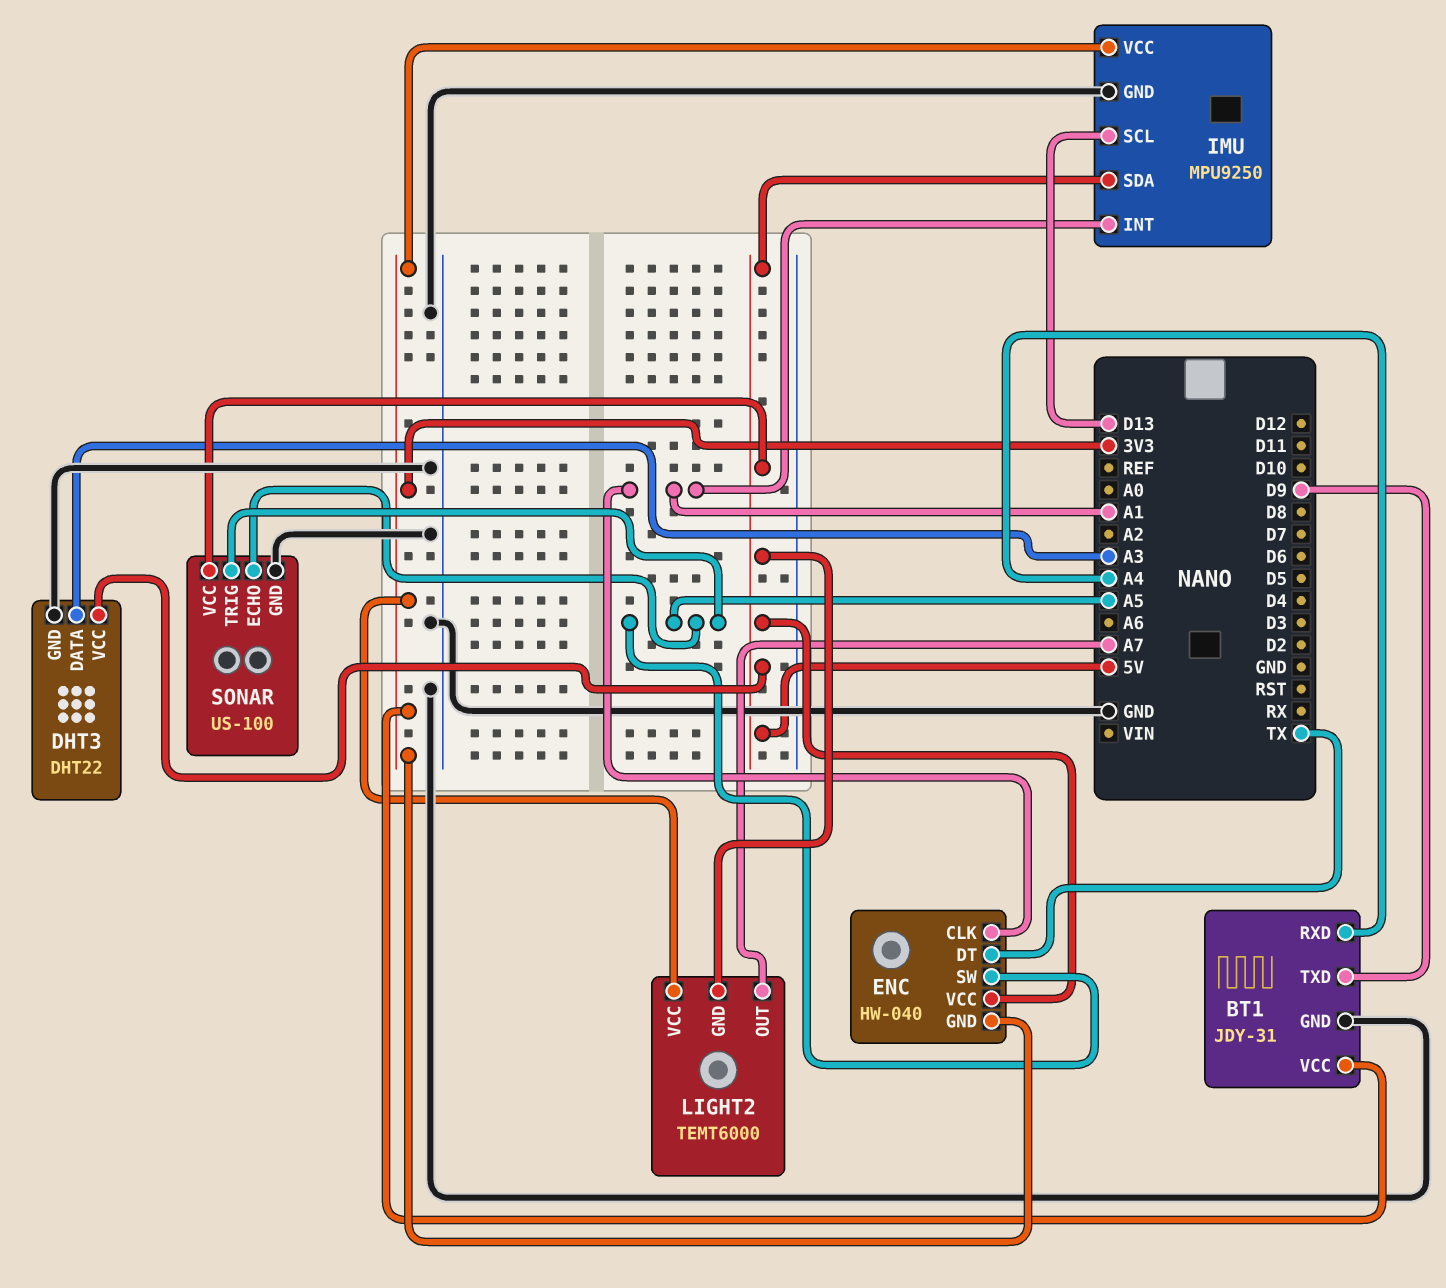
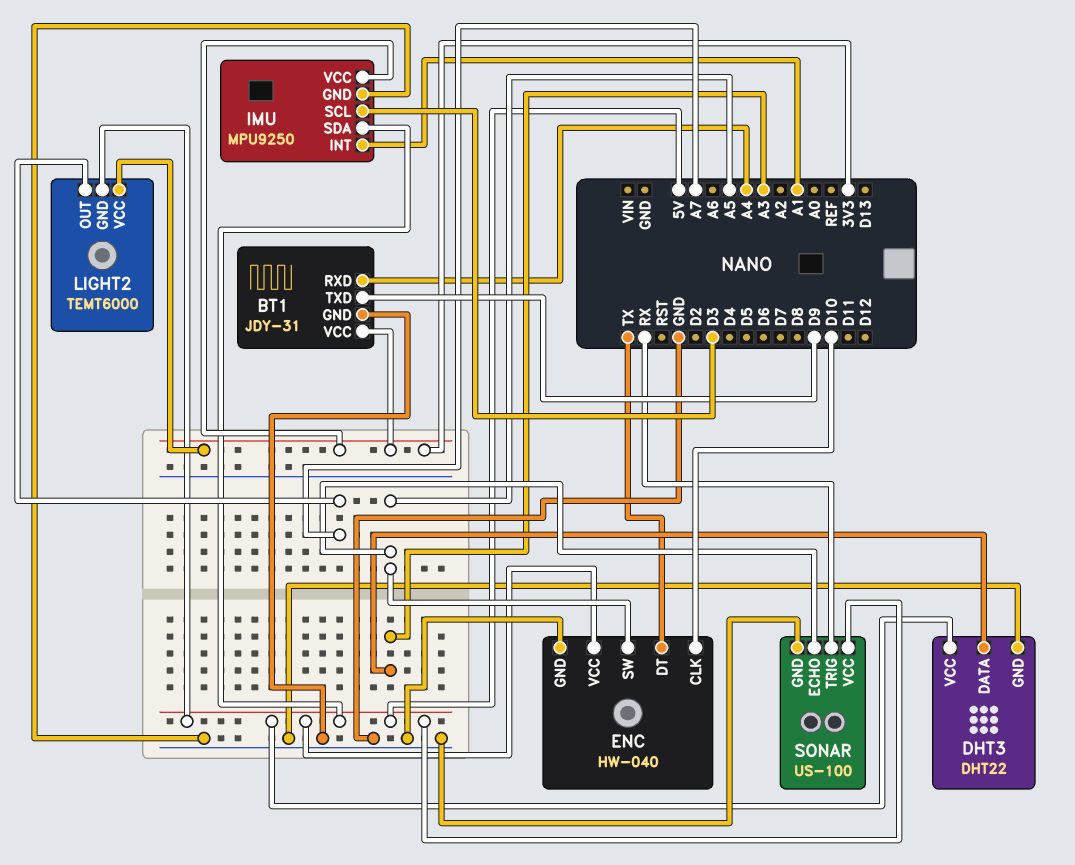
ENC pin CLK: A1 -> D10
ENC pin GND: 3V3 -> GND
IMU pin SCL: D13 -> D3
SONAR pin TRIG: A5 -> RX

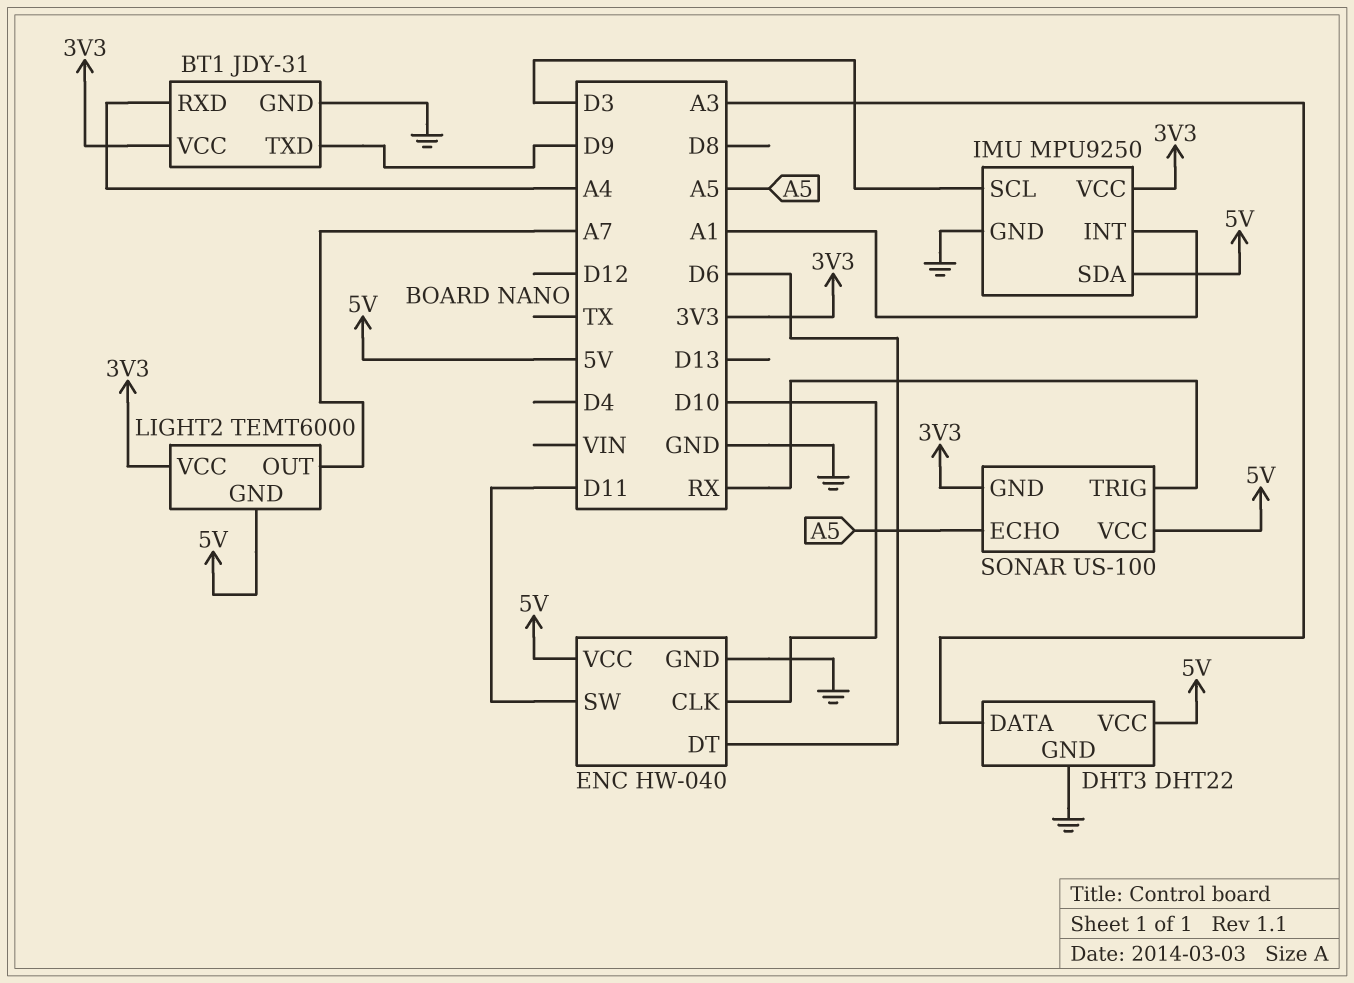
ENC pin DT: TX -> D6
ENC pin SW: A5 -> D11
SONAR pin GND: GND -> 3V3

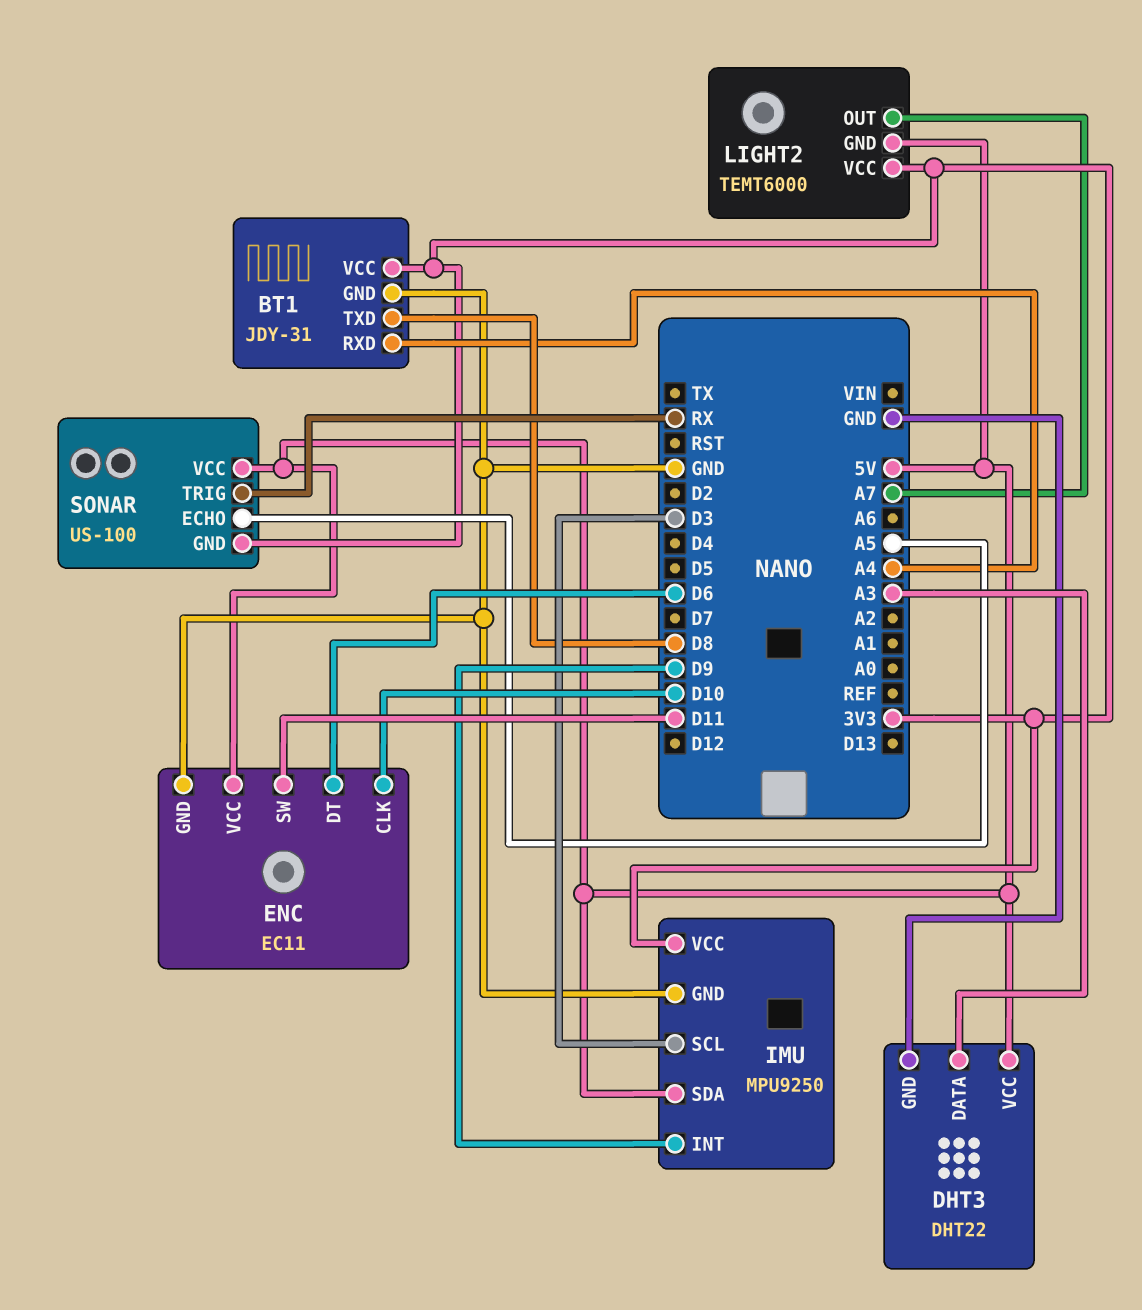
BT1 pin TXD: D9 -> D8
ENC: HW-040 -> EC11
IMU pin INT: A1 -> D9

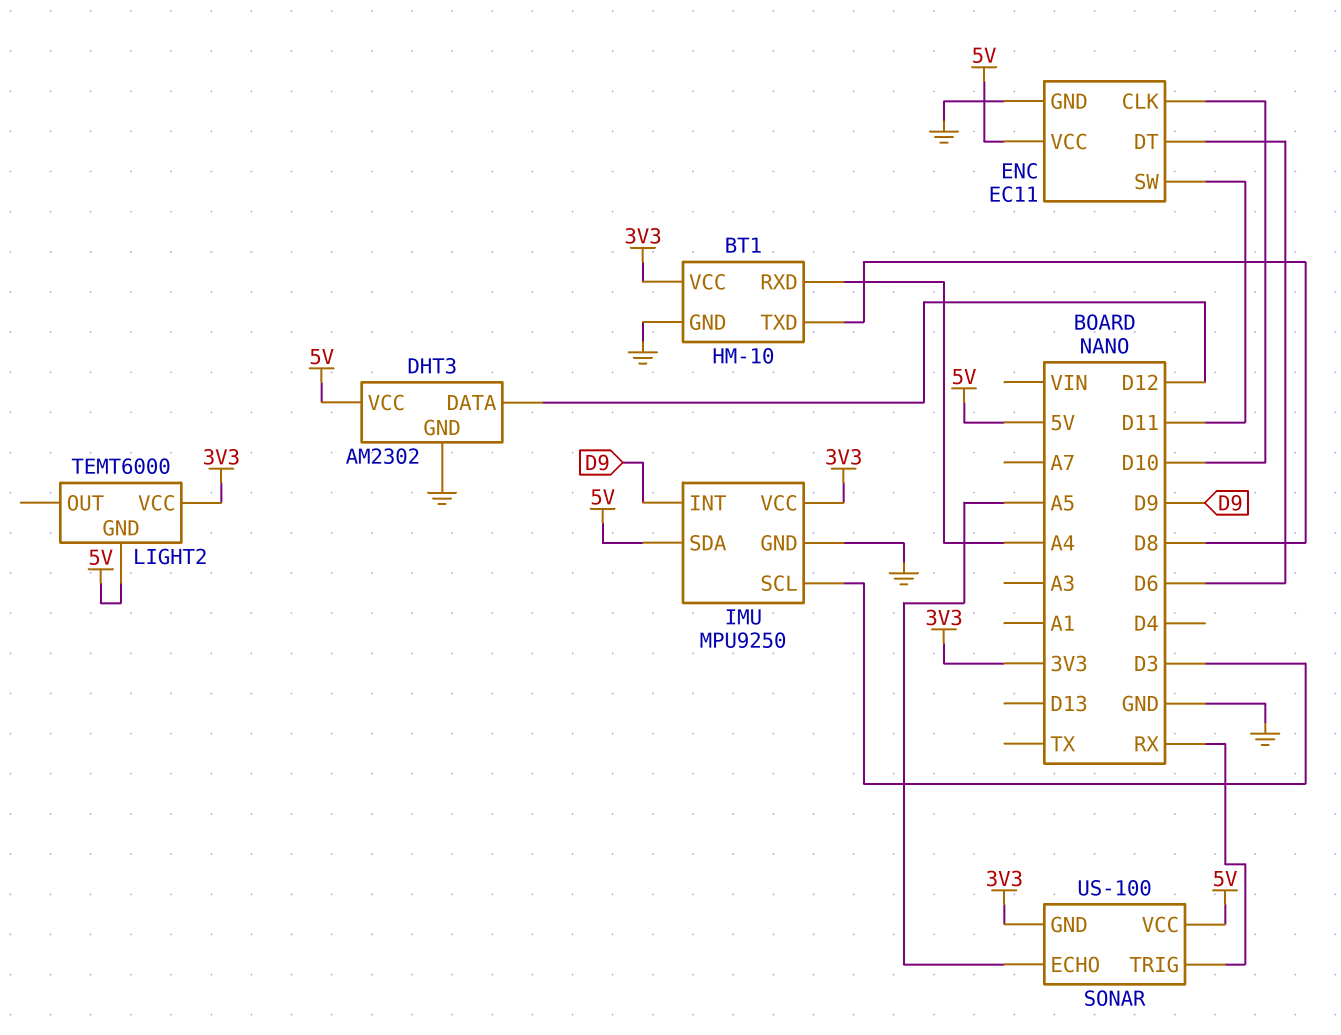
BT1: JDY-31 -> HM-10
DHT3: DHT22 -> AM2302
DHT3 pin DATA: A3 -> D12
LIGHT2 pin OUT: A7 -> none

